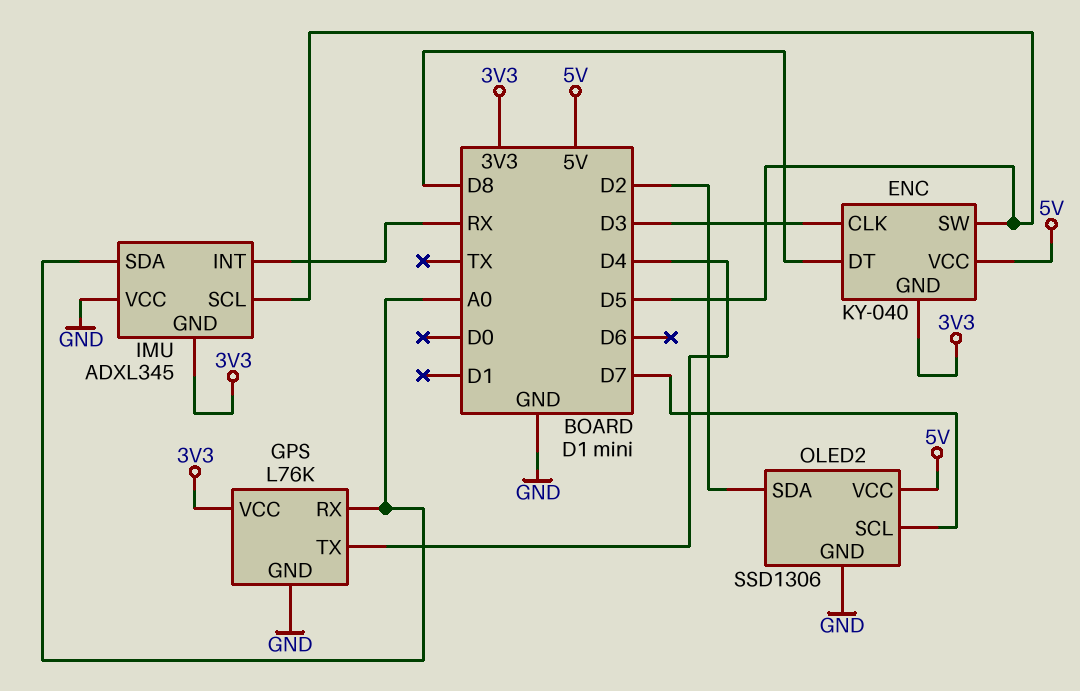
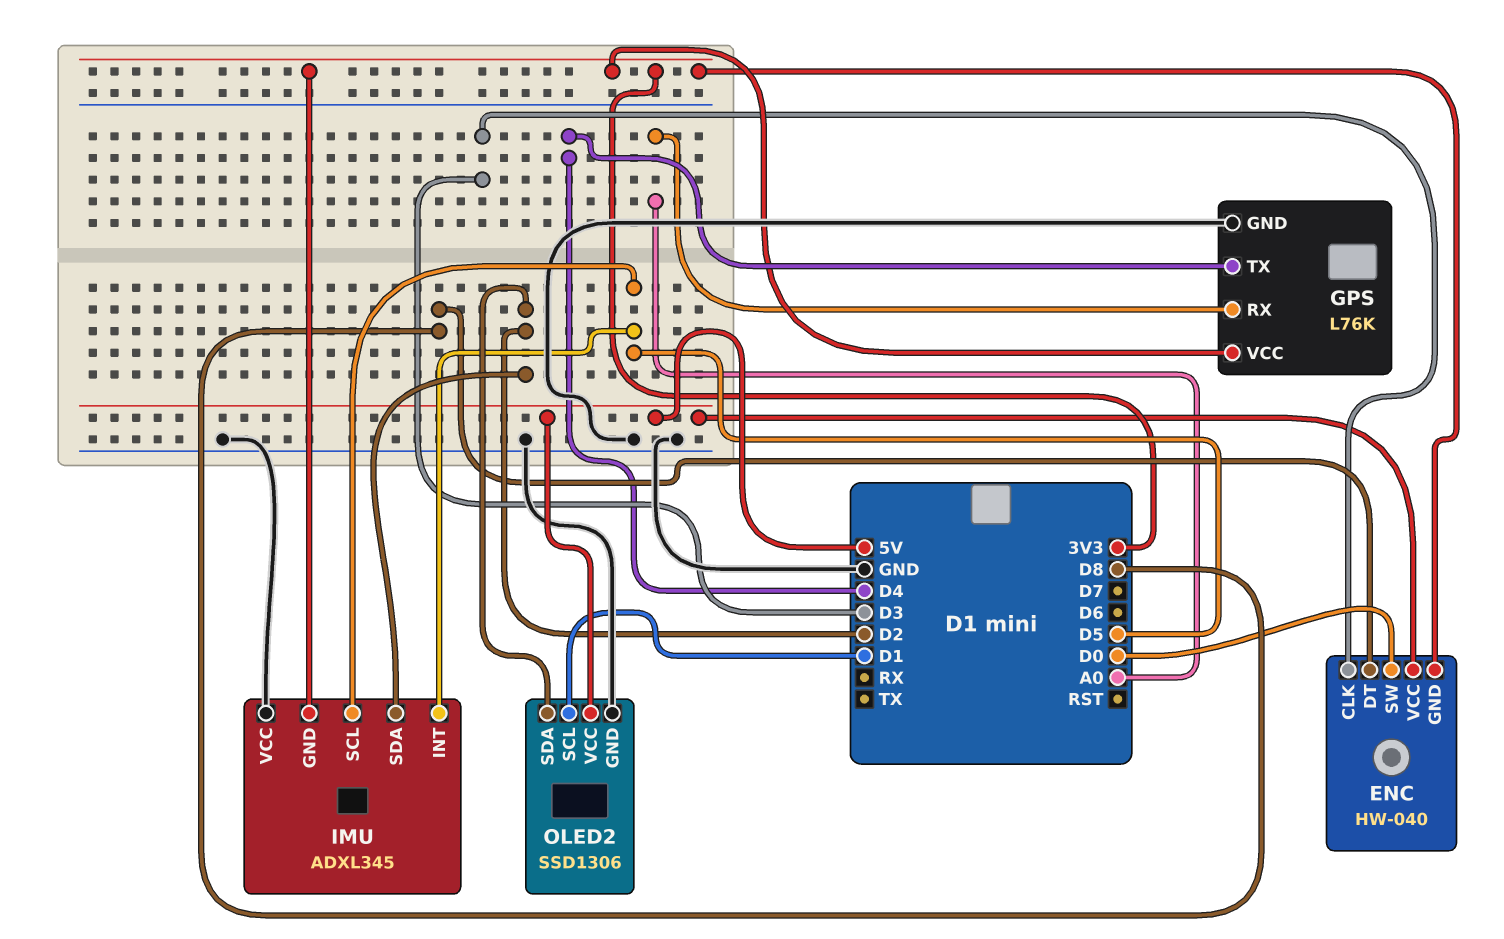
ENC: KY-040 -> HW-040
ENC pin SW: D5 -> D0
IMU pin INT: RX -> D5
IMU pin SDA: A0 -> D2
OLED2 pin SCL: D7 -> D1

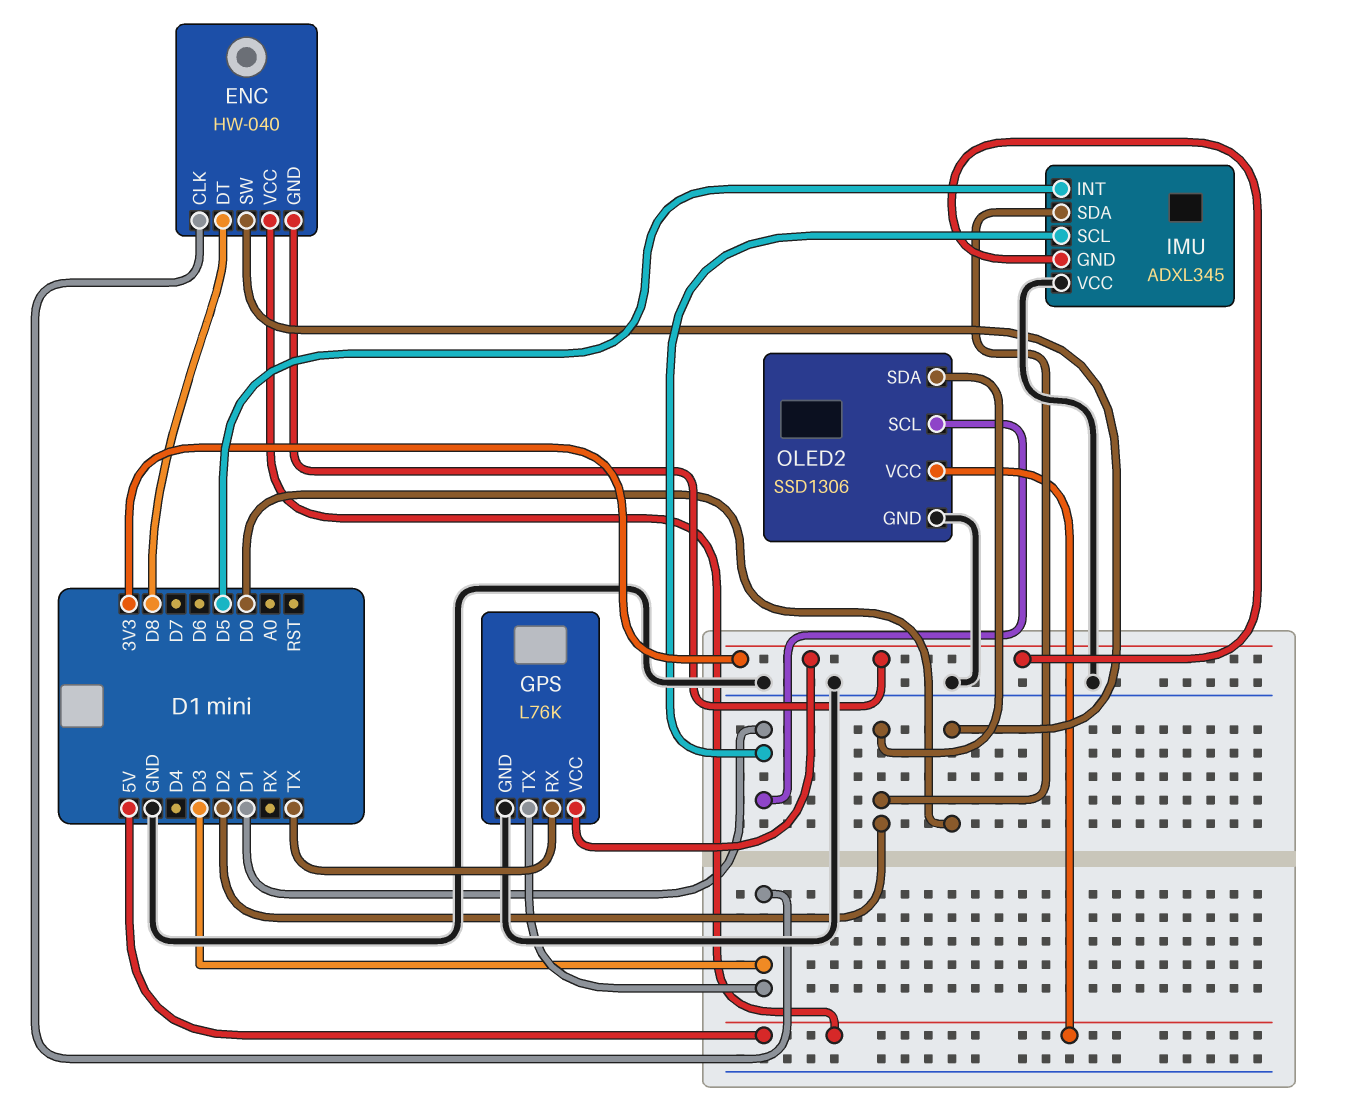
GPS pin RX: A0 -> TX
GPS pin TX: D4 -> D3
IMU pin SCL: D5 -> D1

